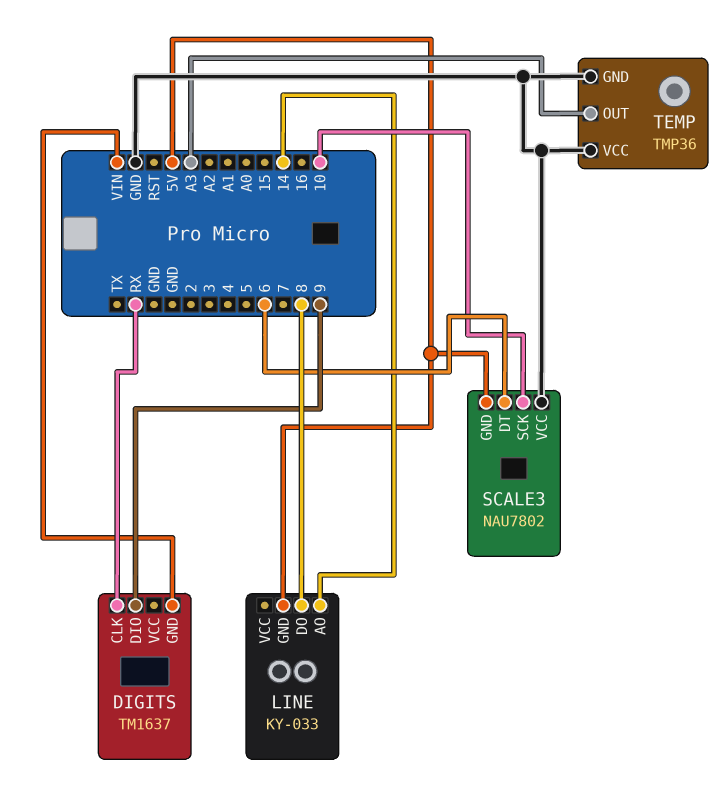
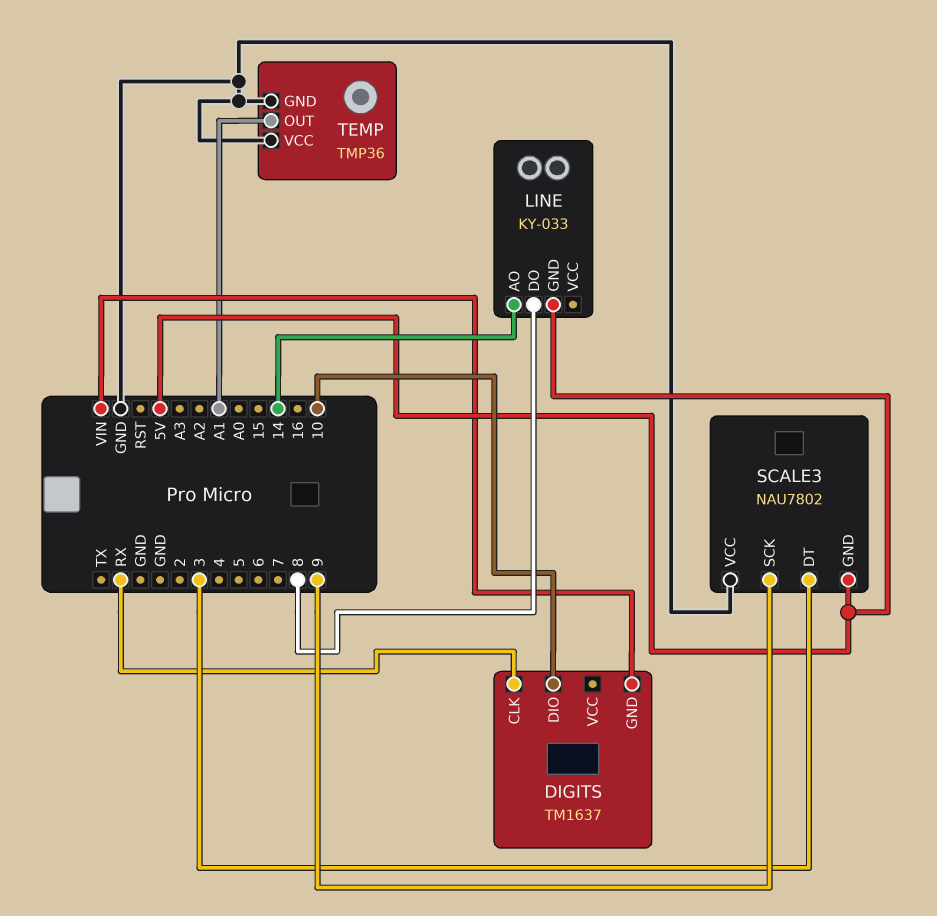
DIGITS pin DIO: 9 -> 10
SCALE3 pin DT: 6 -> 3
SCALE3 pin SCK: 10 -> 9
TEMP pin OUT: A3 -> A1

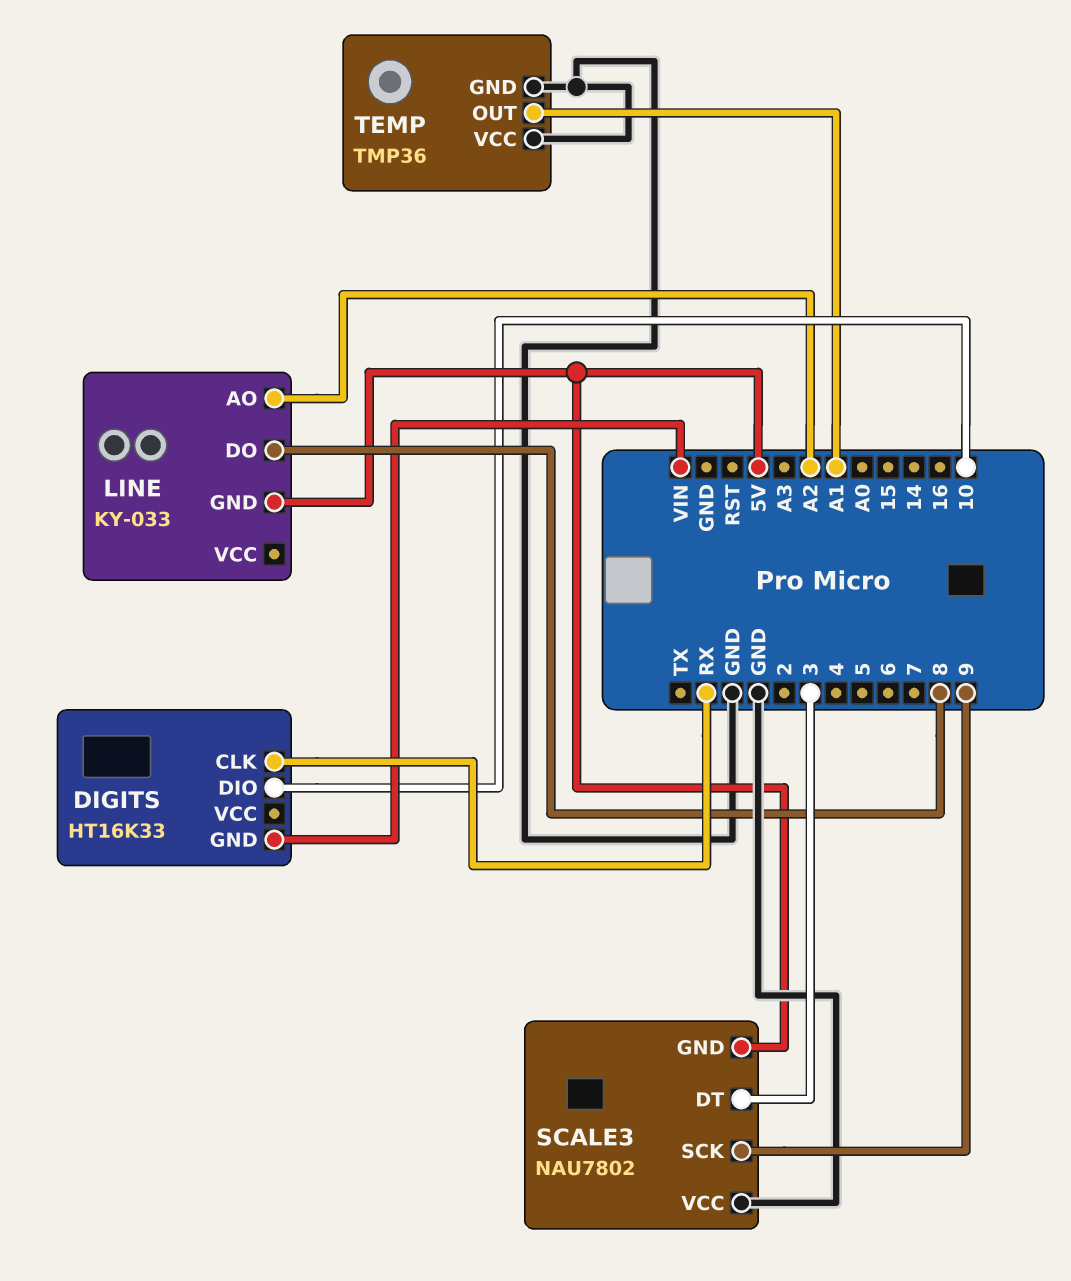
DIGITS: TM1637 -> HT16K33
LINE pin AO: 14 -> A2

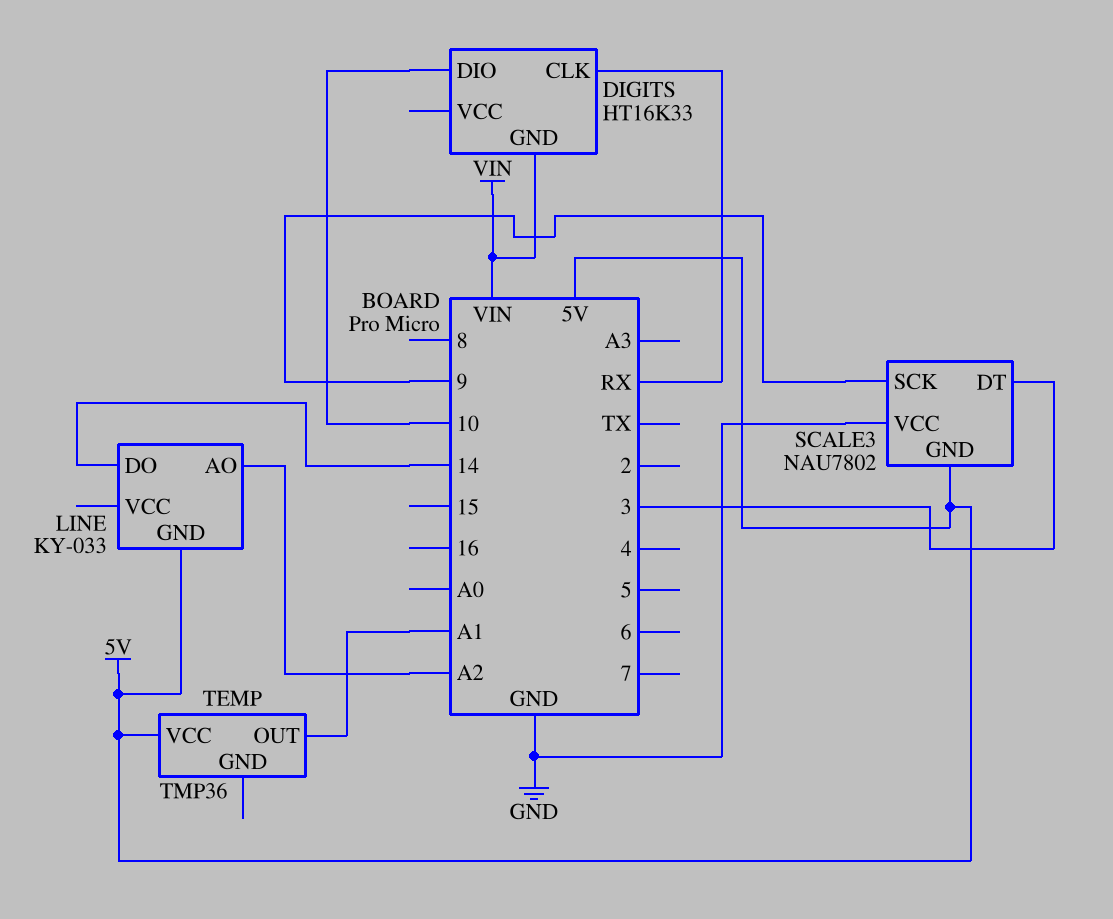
LINE pin DO: 8 -> 14
TEMP pin GND: GND -> none
TEMP pin VCC: GND -> 5V

